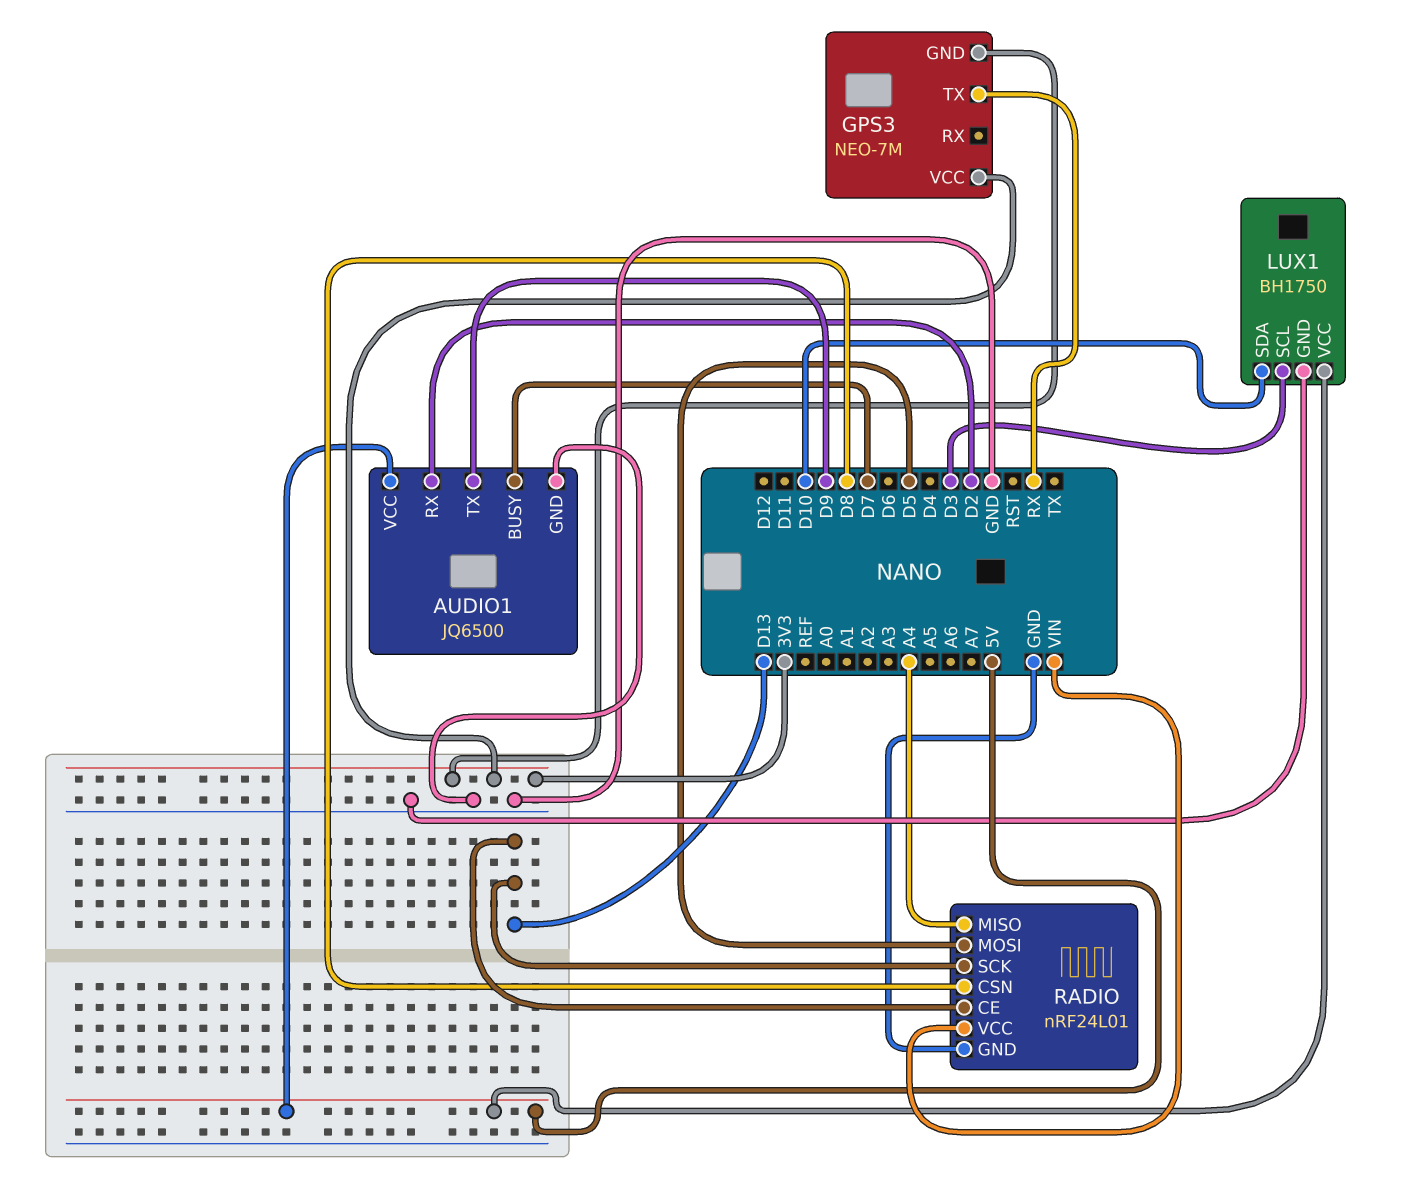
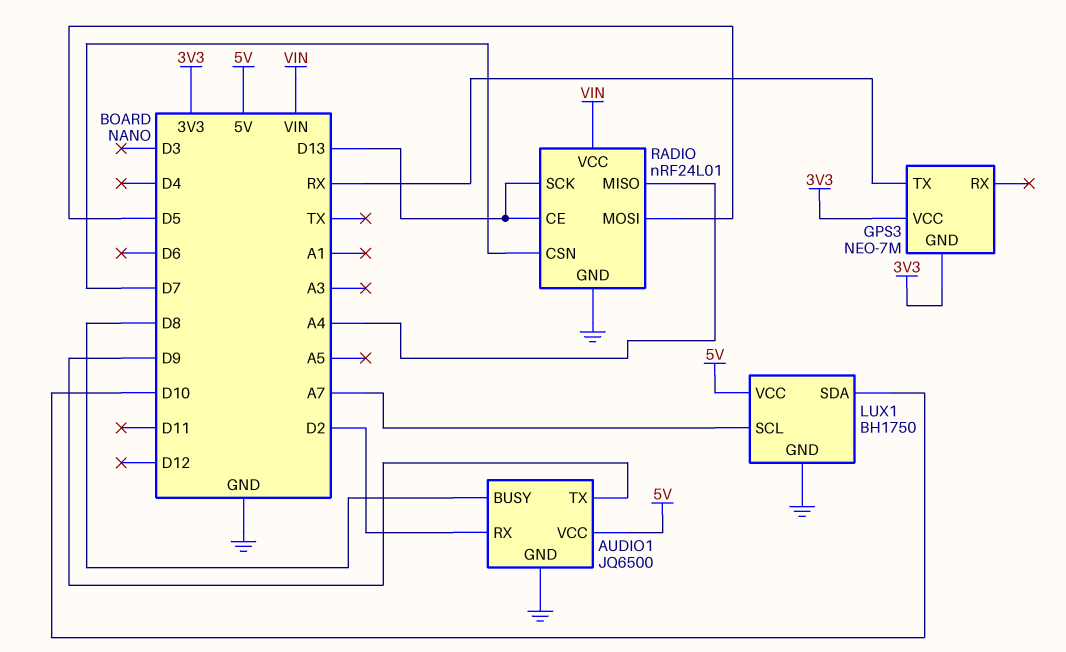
AUDIO1 pin BUSY: D7 -> D8
LUX1 pin SCL: D3 -> A7
RADIO pin CSN: D8 -> D7

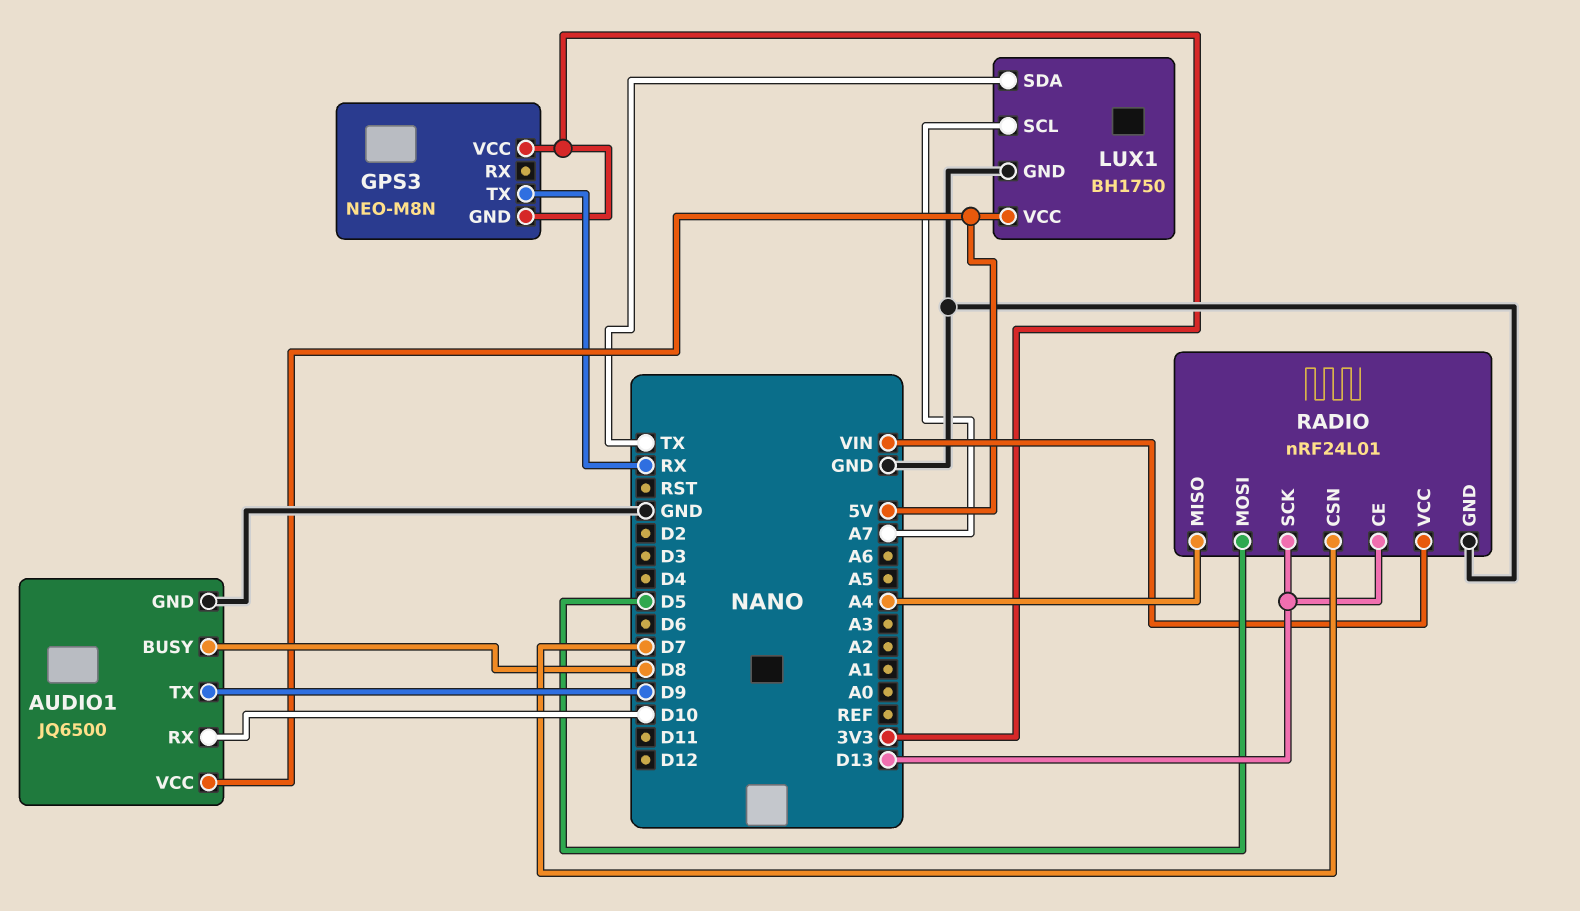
AUDIO1 pin RX: D2 -> D10
GPS3: NEO-7M -> NEO-M8N
LUX1 pin SDA: D10 -> TX

